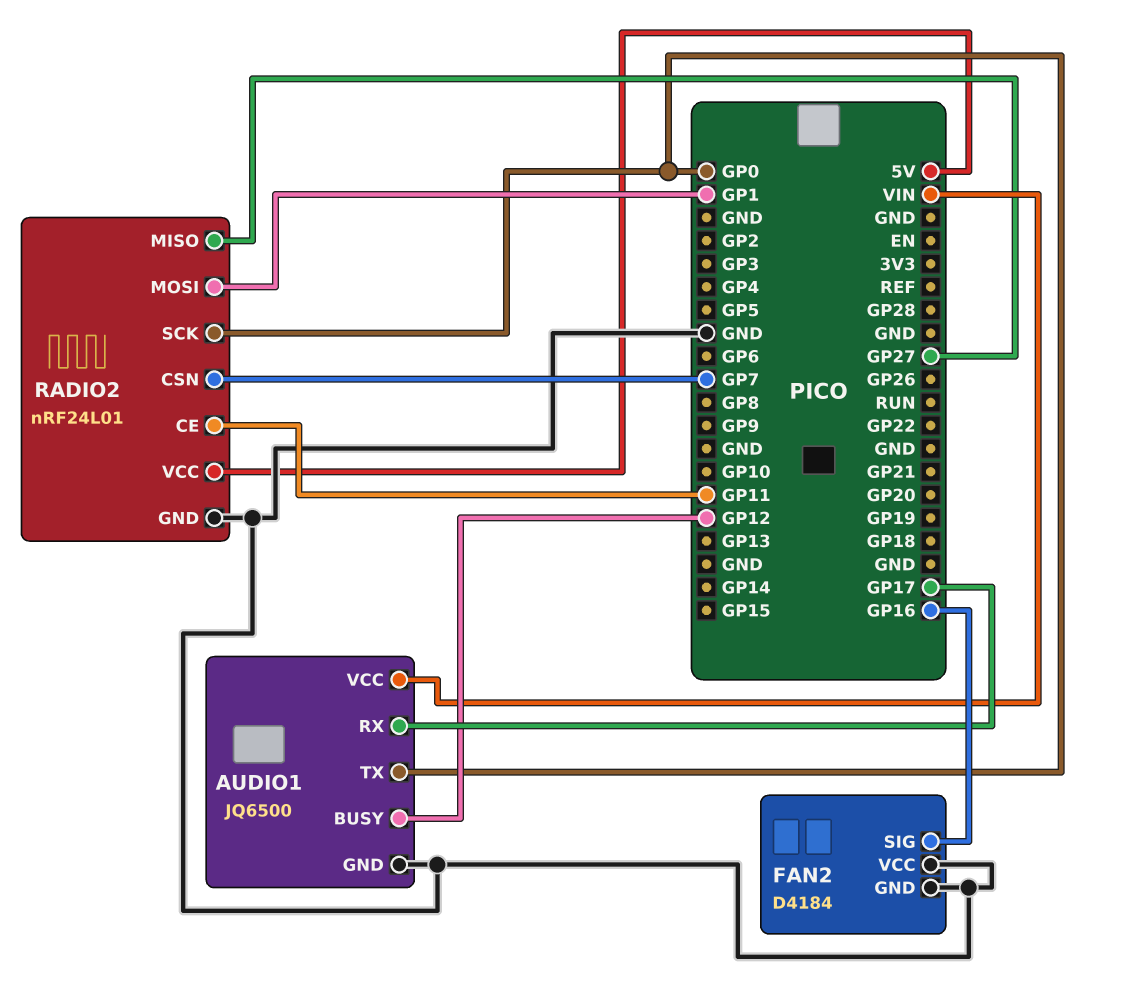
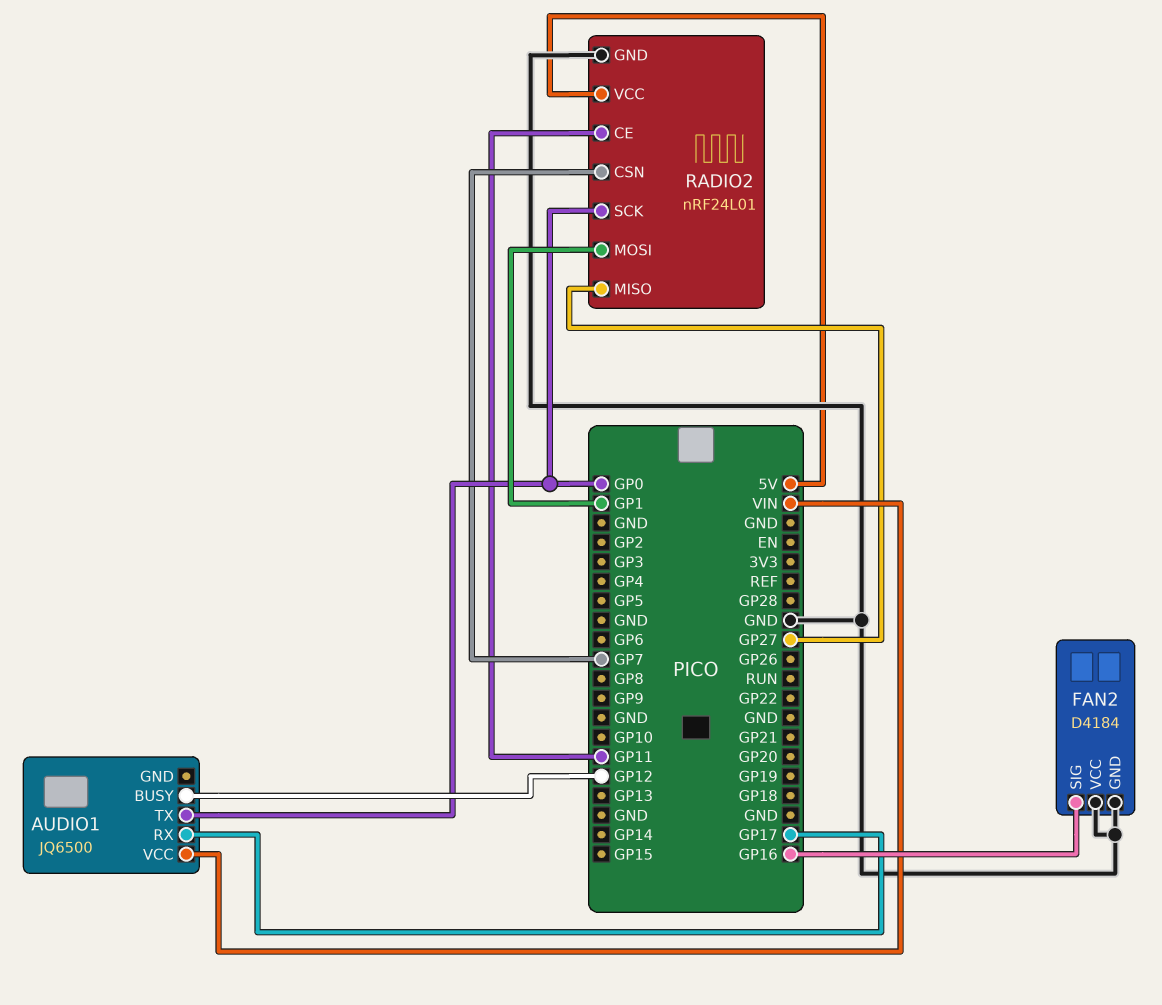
AUDIO1 pin GND: GND -> none

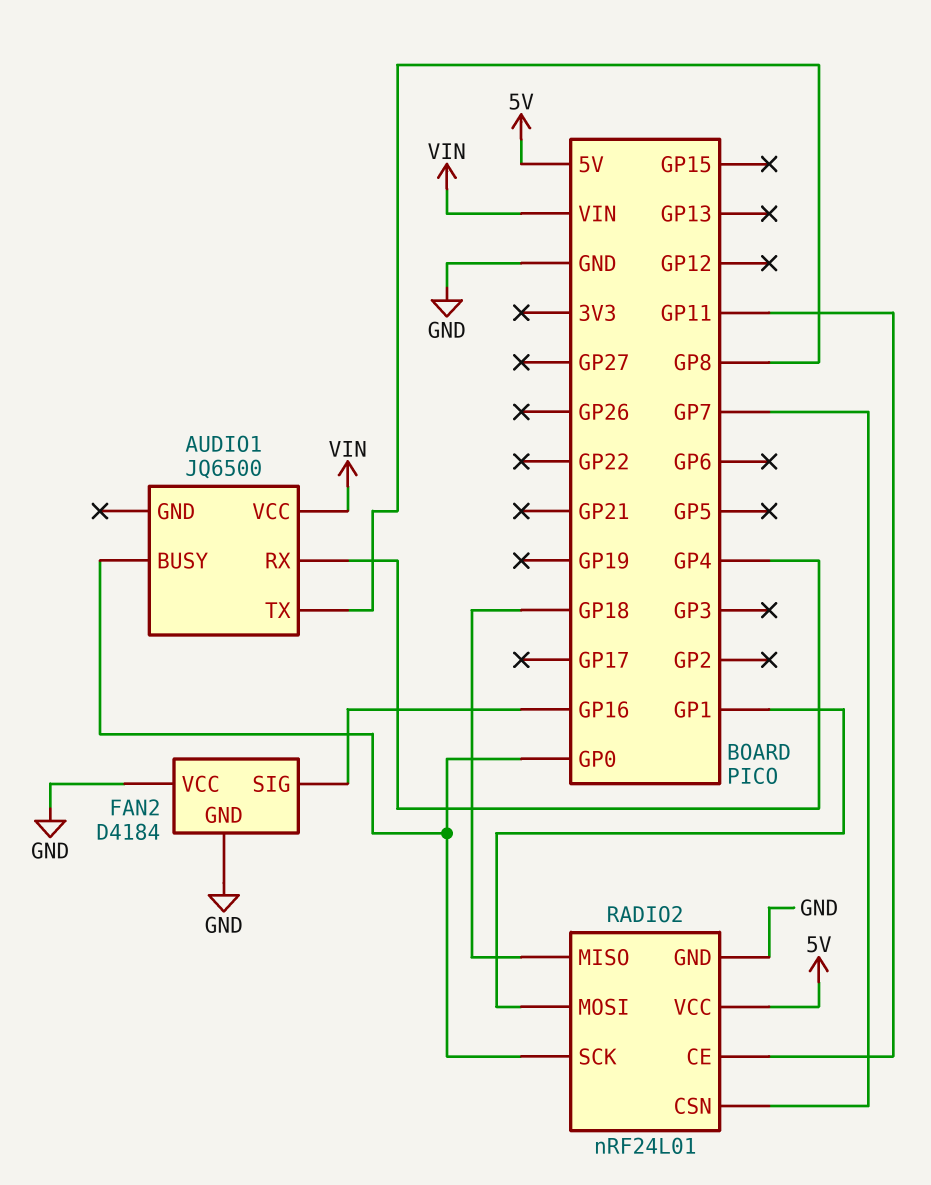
AUDIO1 pin BUSY: GP12 -> GP0
AUDIO1 pin RX: GP17 -> GP4
AUDIO1 pin TX: GP0 -> GP8
RADIO2 pin MISO: GP27 -> GP18

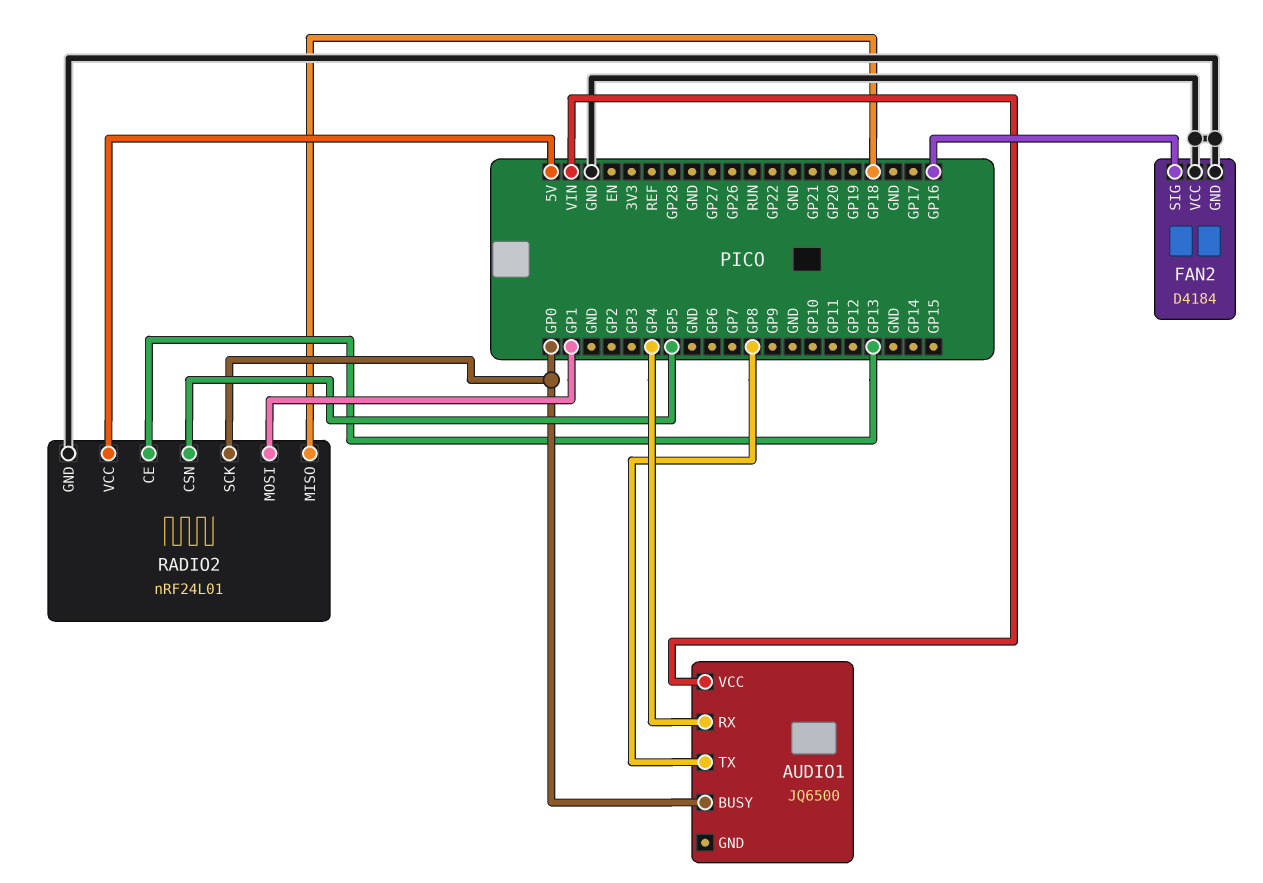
RADIO2 pin CE: GP11 -> GP13
RADIO2 pin CSN: GP7 -> GP5

